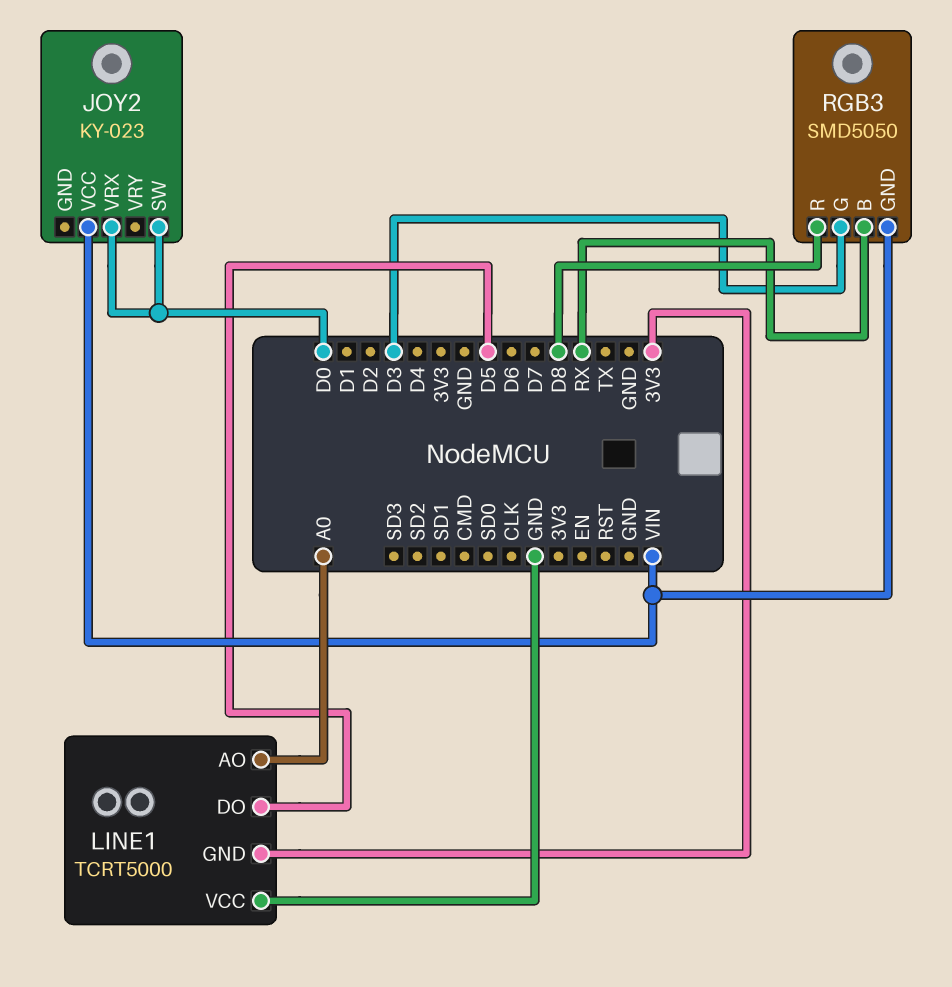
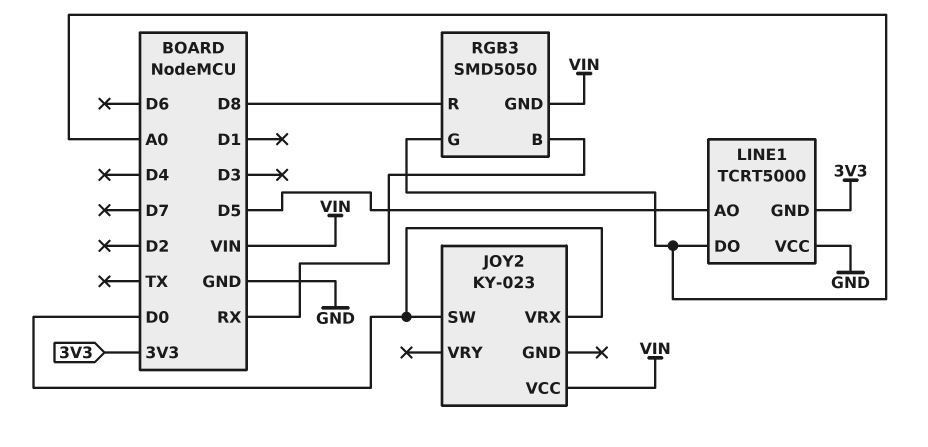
LINE1 pin AO: A0 -> D5
LINE1 pin DO: D5 -> A0
RGB3 pin G: D3 -> A0

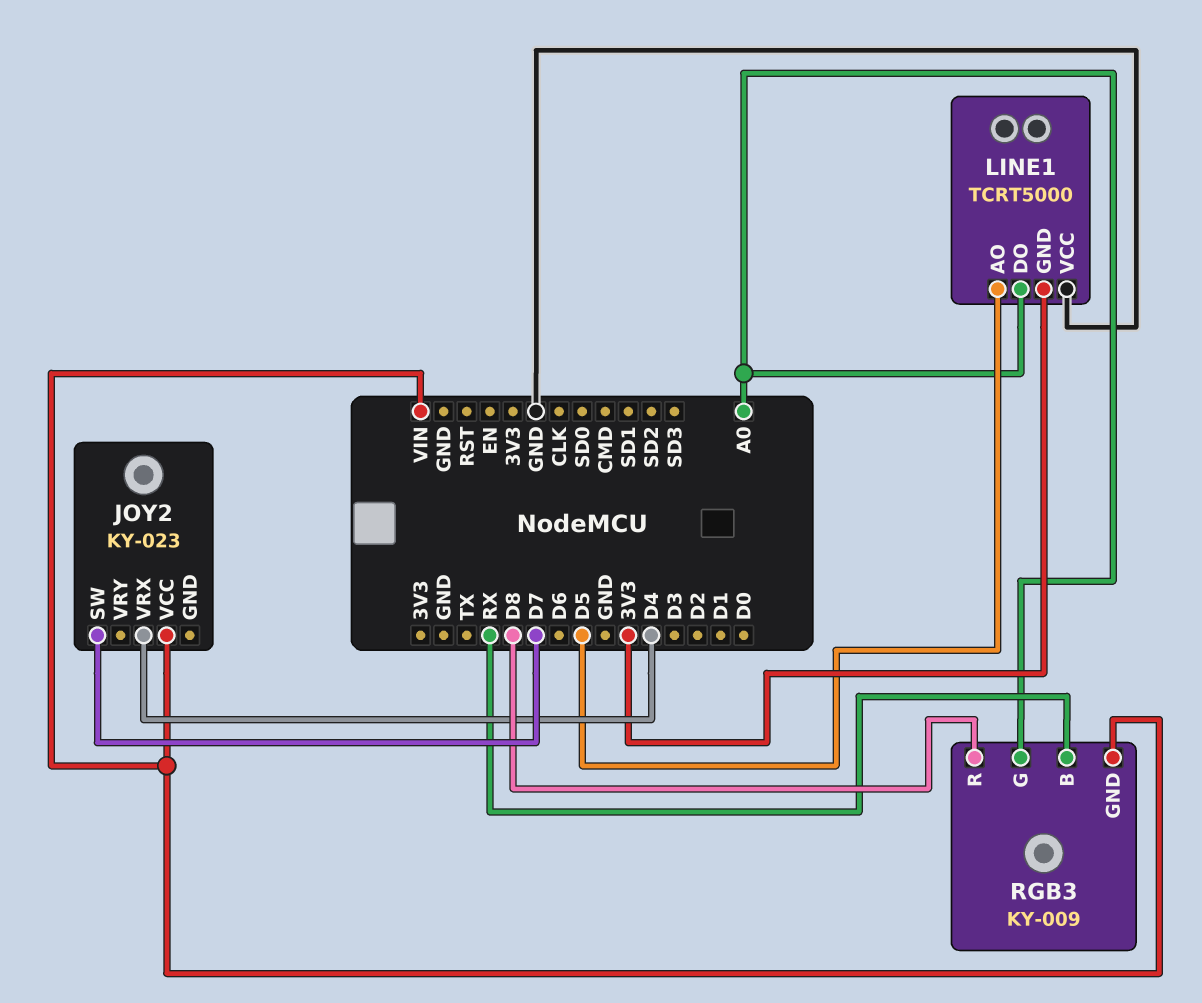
JOY2 pin SW: D0 -> D7
JOY2 pin VRX: D0 -> D4
RGB3: SMD5050 -> KY-009

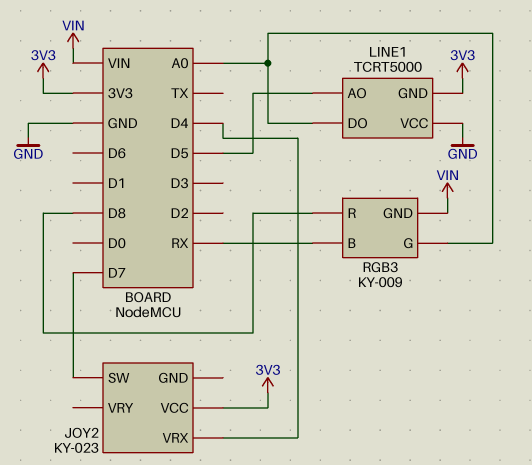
JOY2 pin VCC: VIN -> 3V3

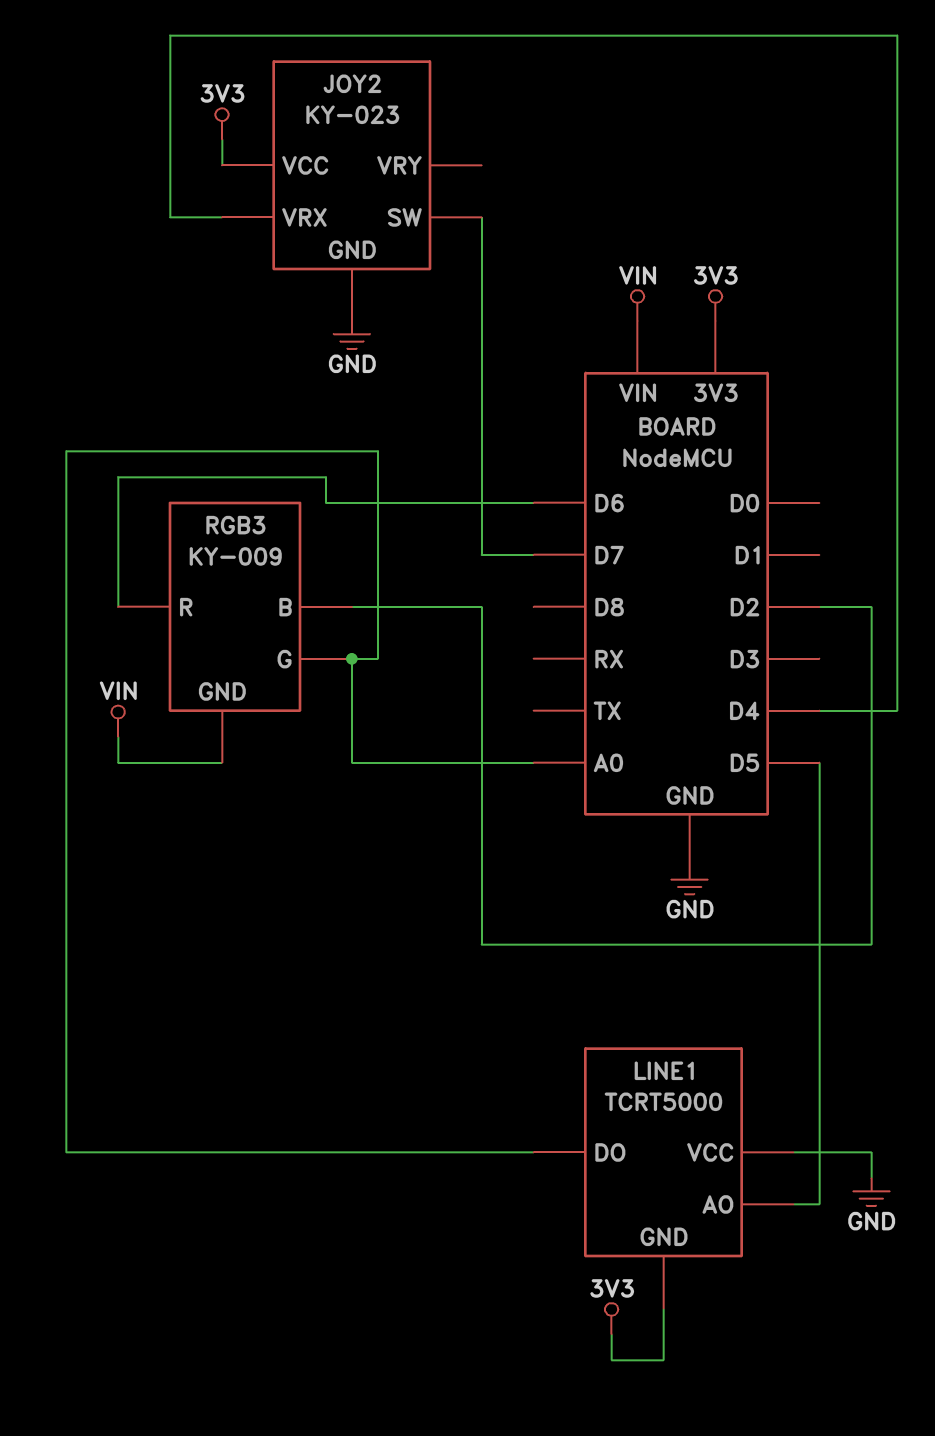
JOY2 pin GND: none -> GND
RGB3 pin B: RX -> D2
RGB3 pin R: D8 -> D6

